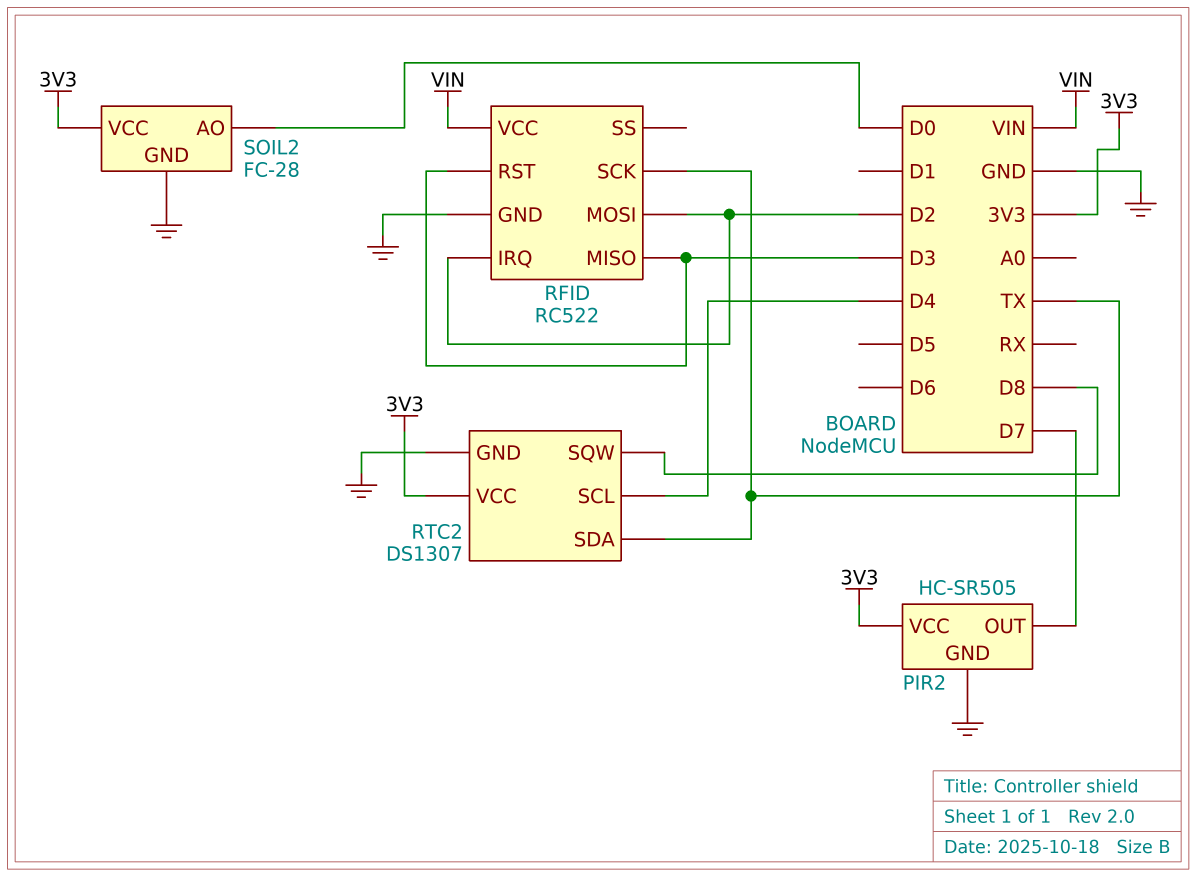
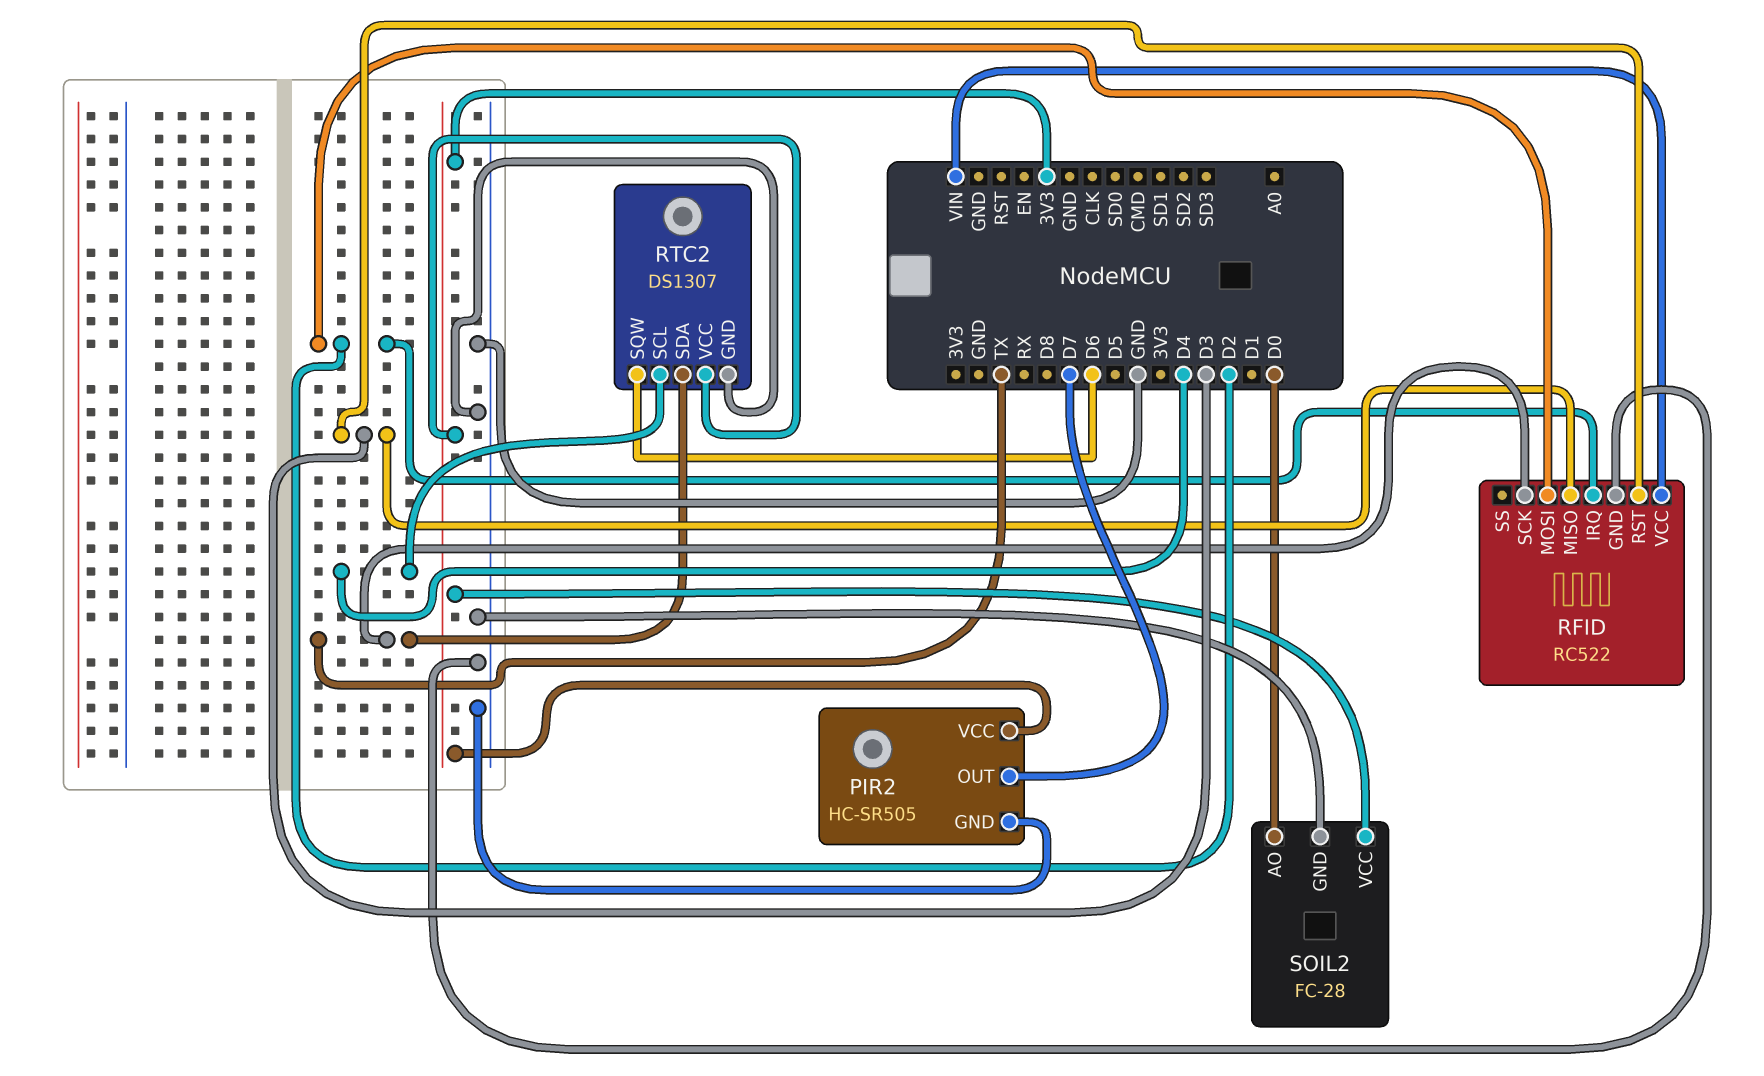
RTC2 pin SQW: D8 -> D6

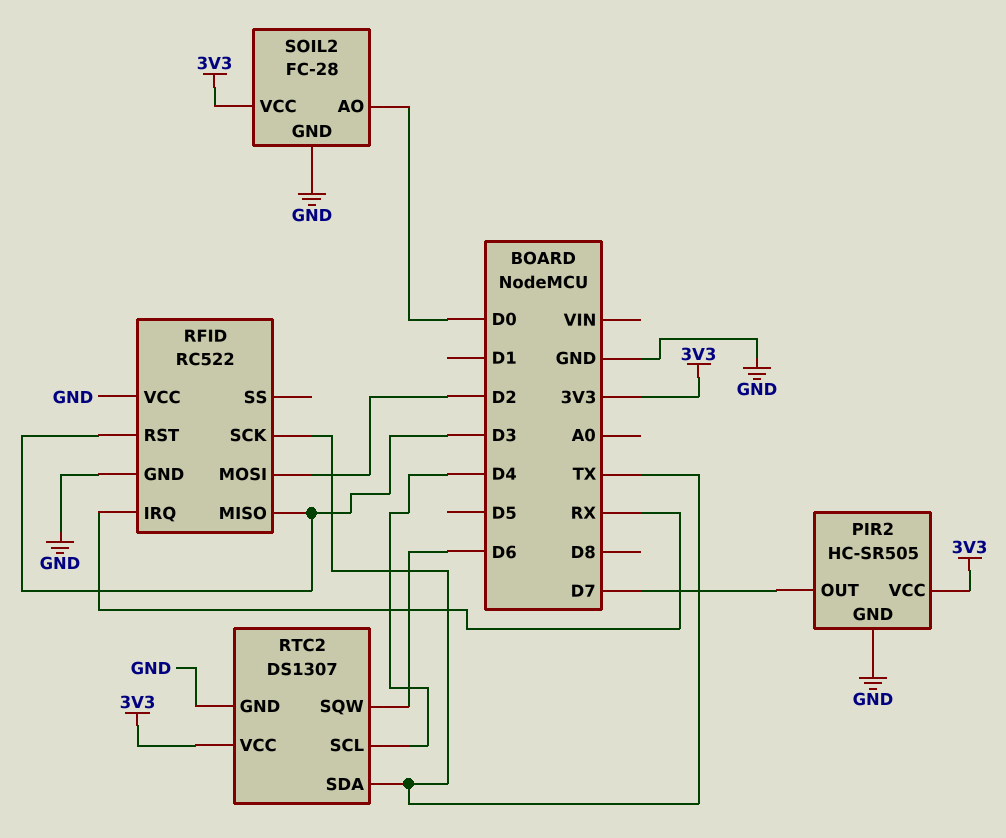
RFID pin IRQ: D2 -> RX
RFID pin VCC: VIN -> GND

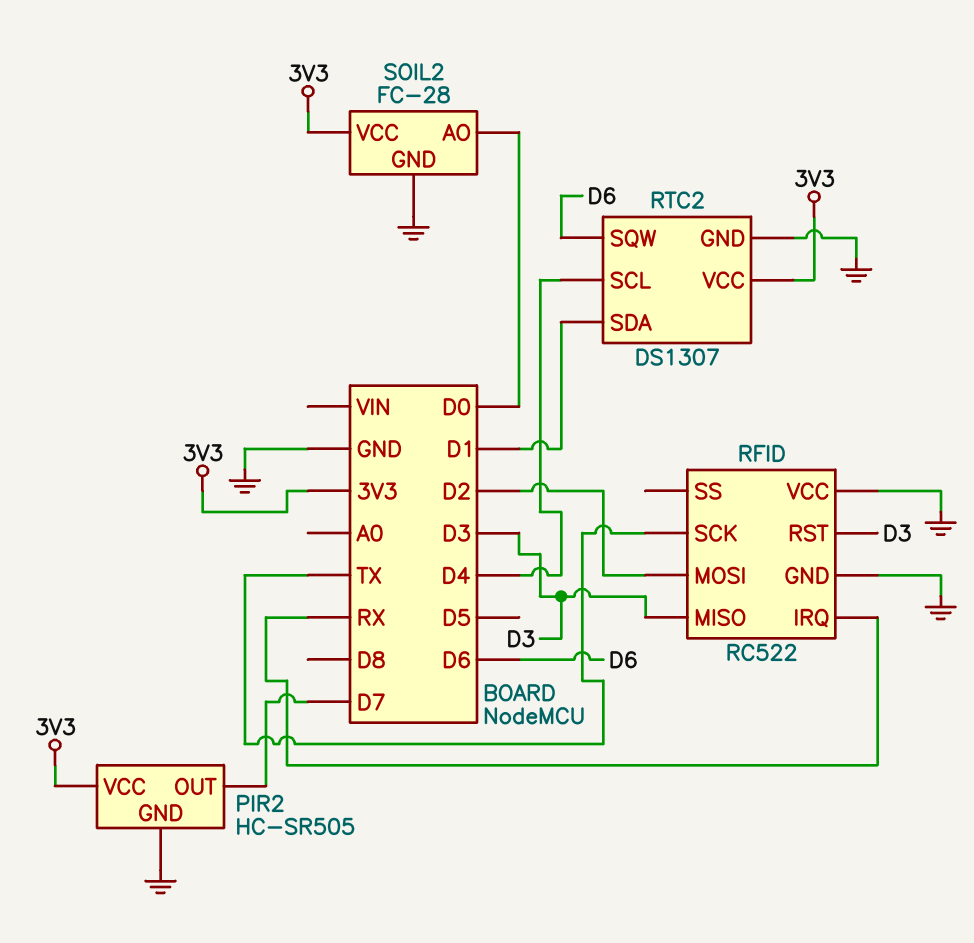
RTC2 pin SDA: TX -> D1

